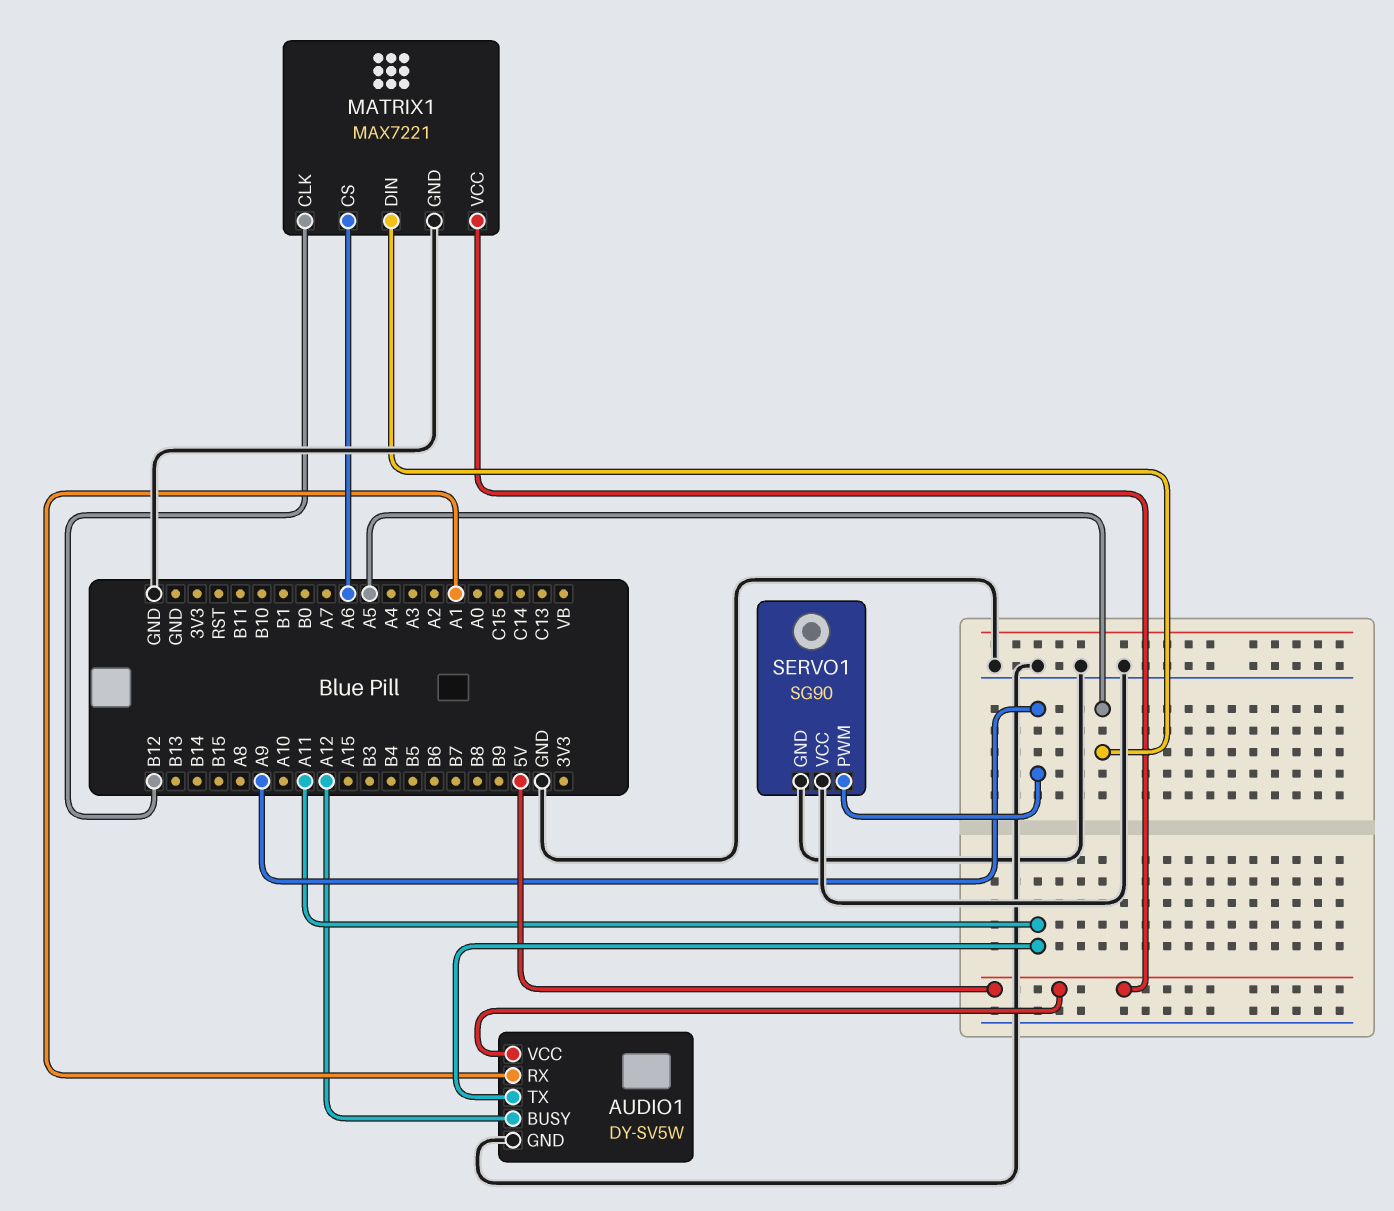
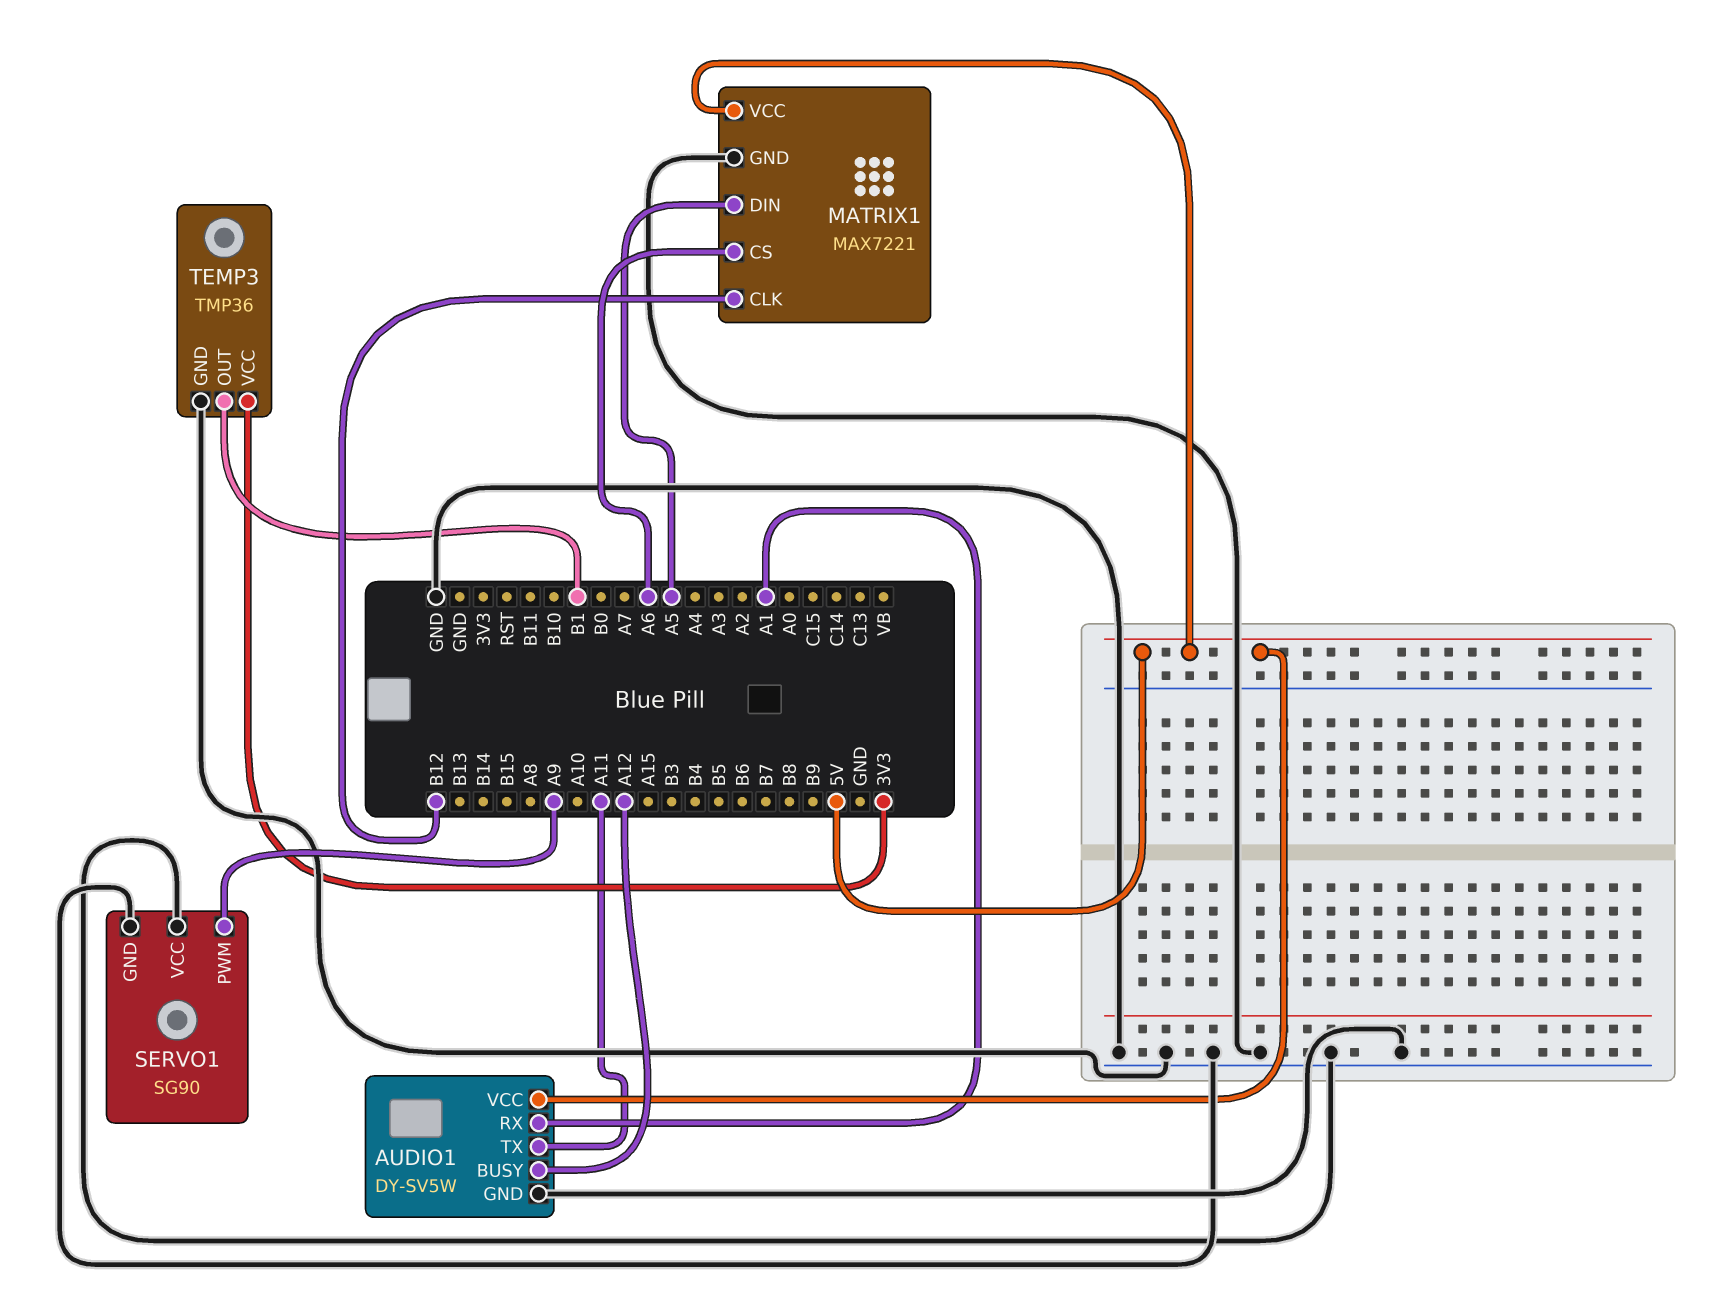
TEMP3: none -> TMP36
TEMP3 pin GND: none -> GND
TEMP3 pin OUT: none -> B1
TEMP3 pin VCC: none -> 3V3

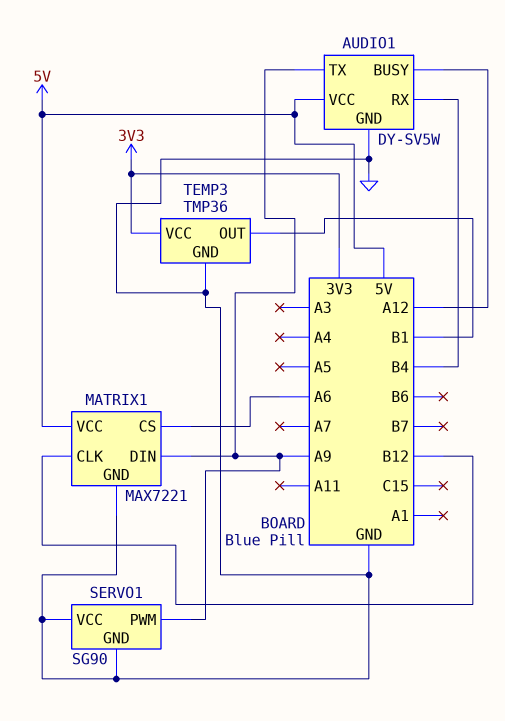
AUDIO1 pin RX: A1 -> B4
AUDIO1 pin TX: A11 -> A9
MATRIX1 pin DIN: A5 -> A9

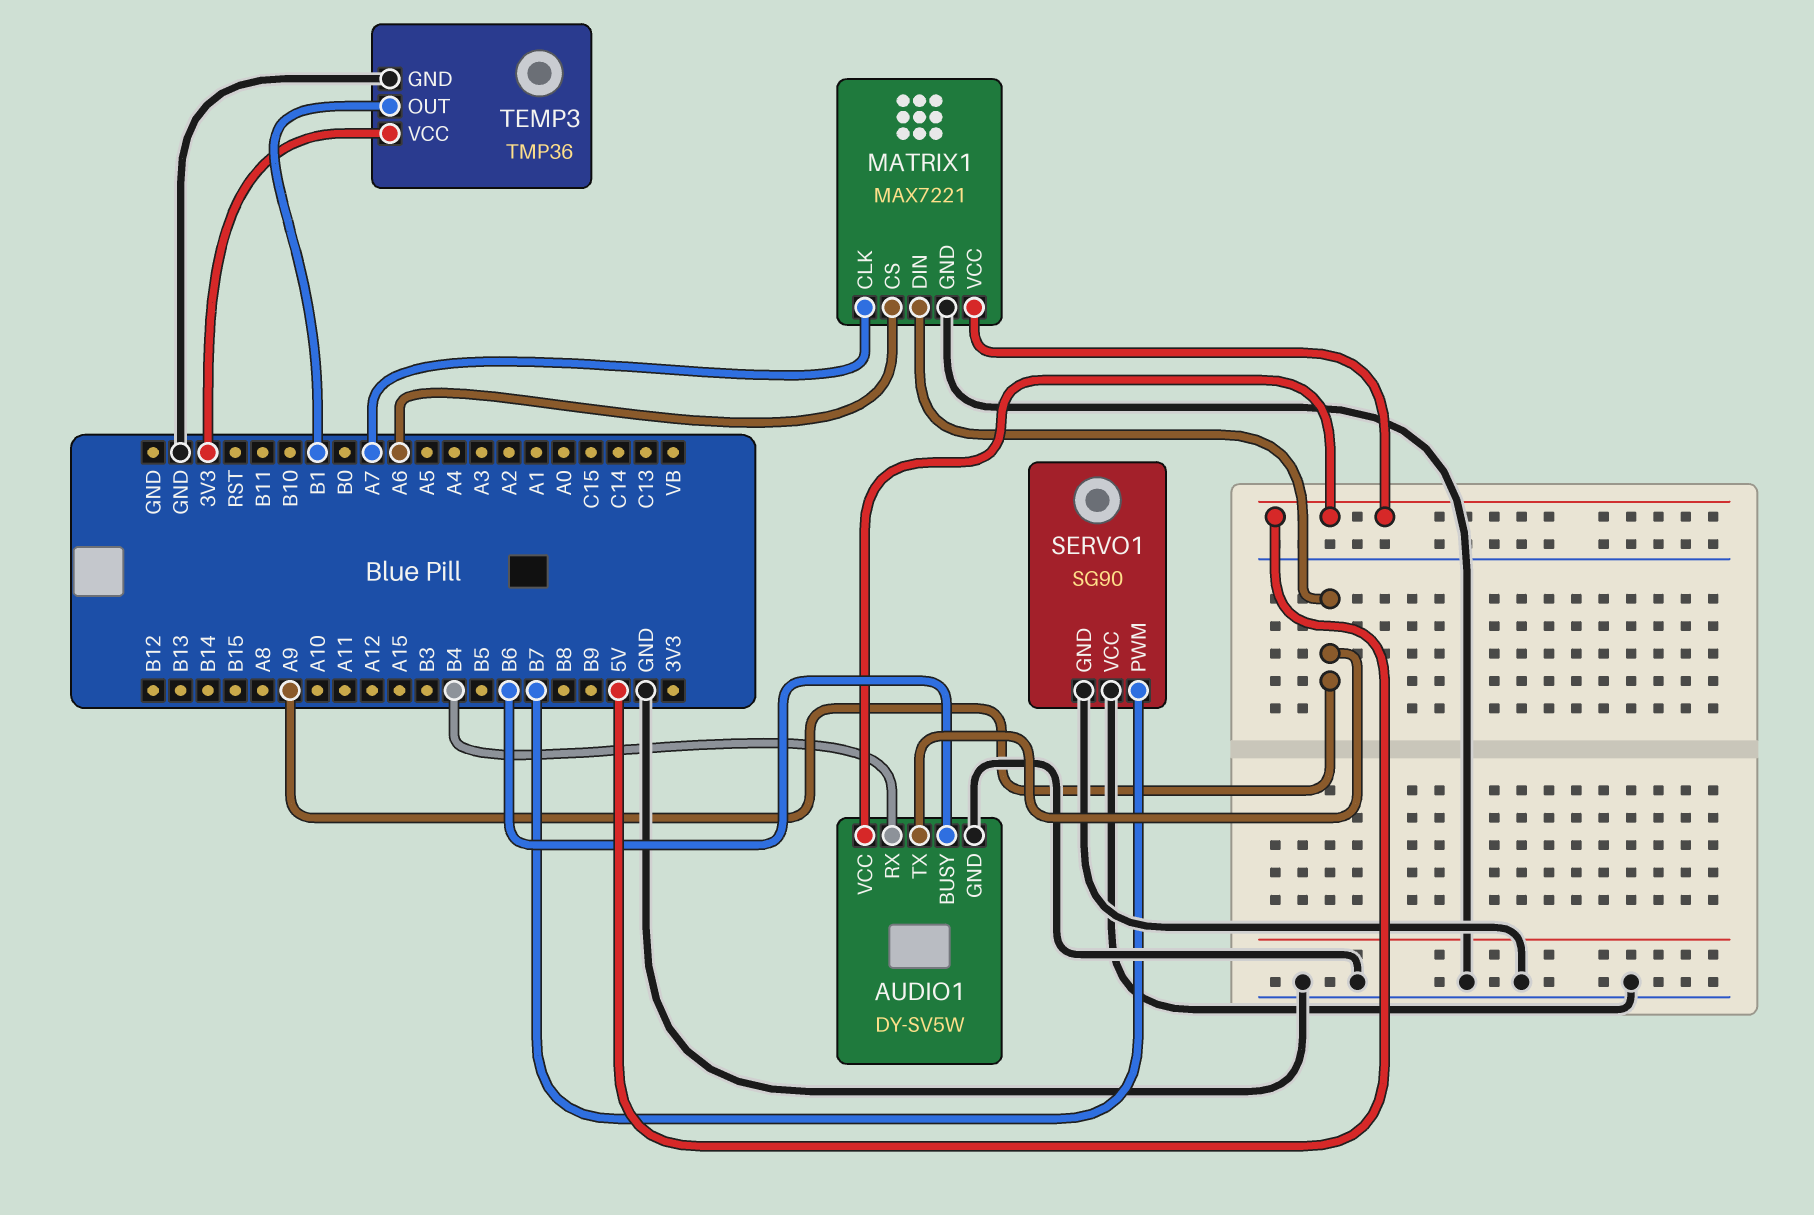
AUDIO1 pin BUSY: A12 -> B6
MATRIX1 pin CLK: B12 -> A7
SERVO1 pin PWM: A9 -> B7

